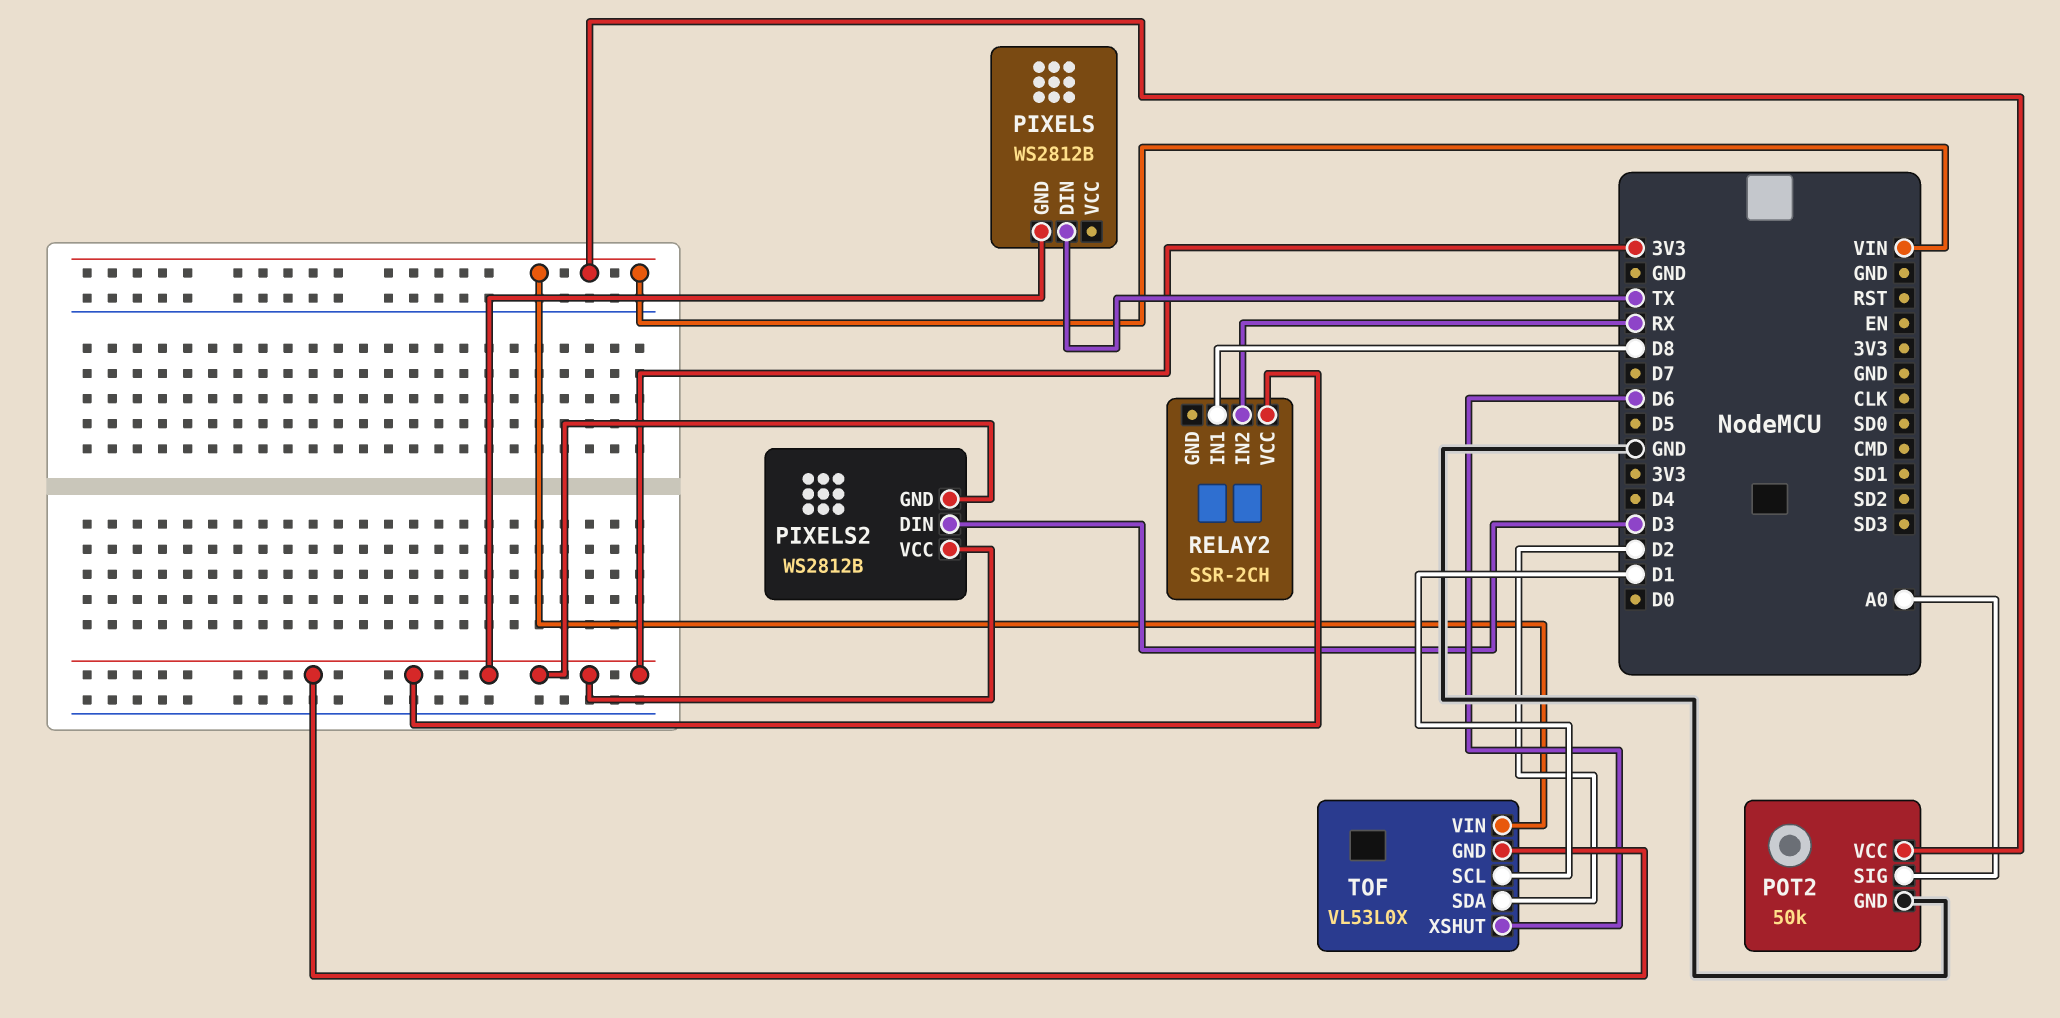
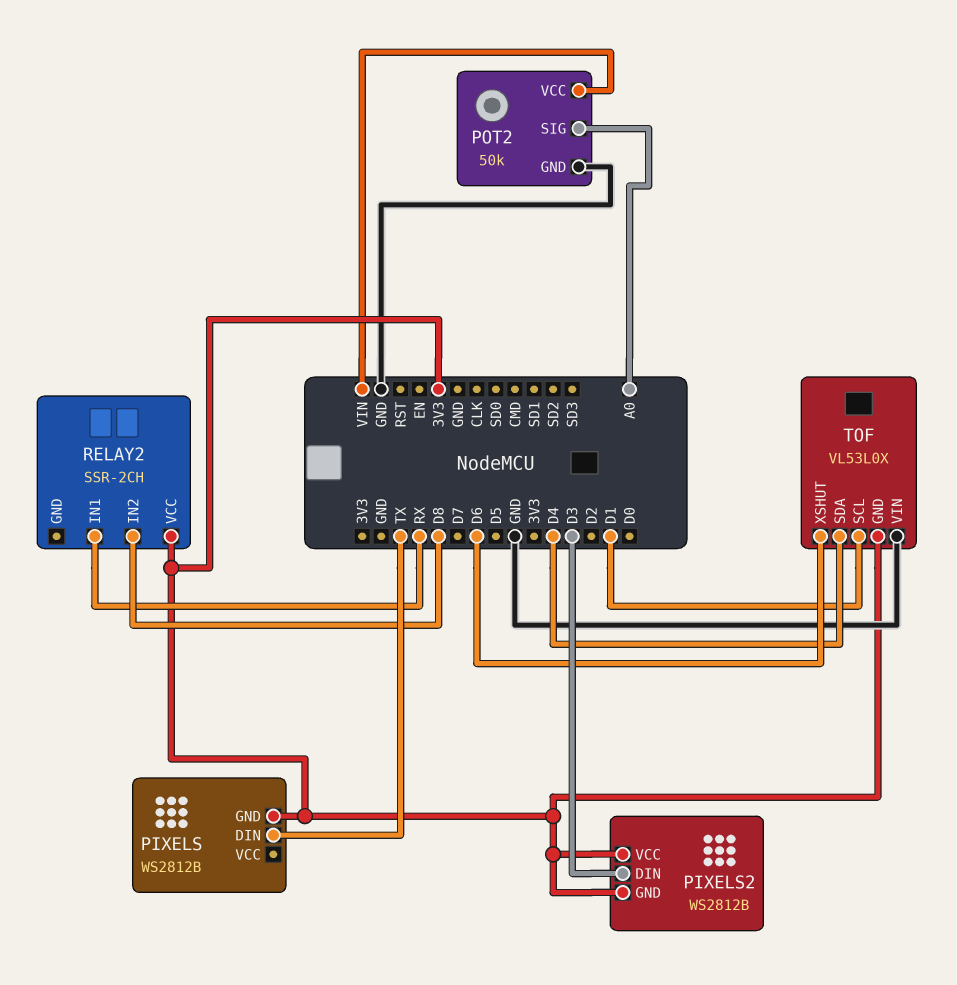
RELAY2 pin IN1: D8 -> RX
RELAY2 pin IN2: RX -> D8
TOF pin SDA: D2 -> D4
TOF pin VIN: VIN -> GND

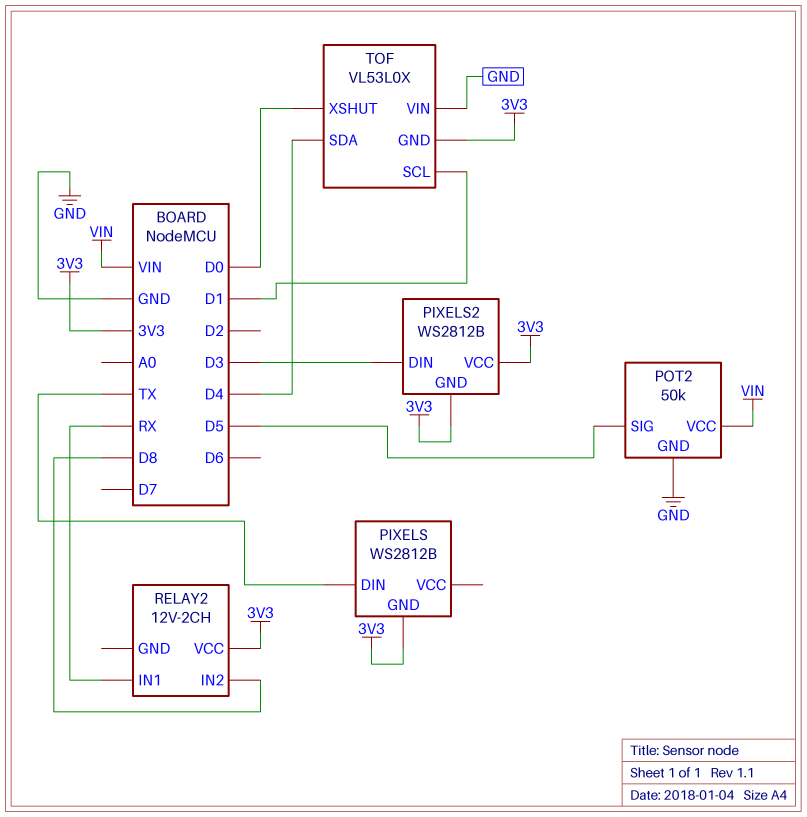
POT2 pin SIG: A0 -> D5
RELAY2: SSR-2CH -> 12V-2CH
TOF pin XSHUT: D6 -> D0

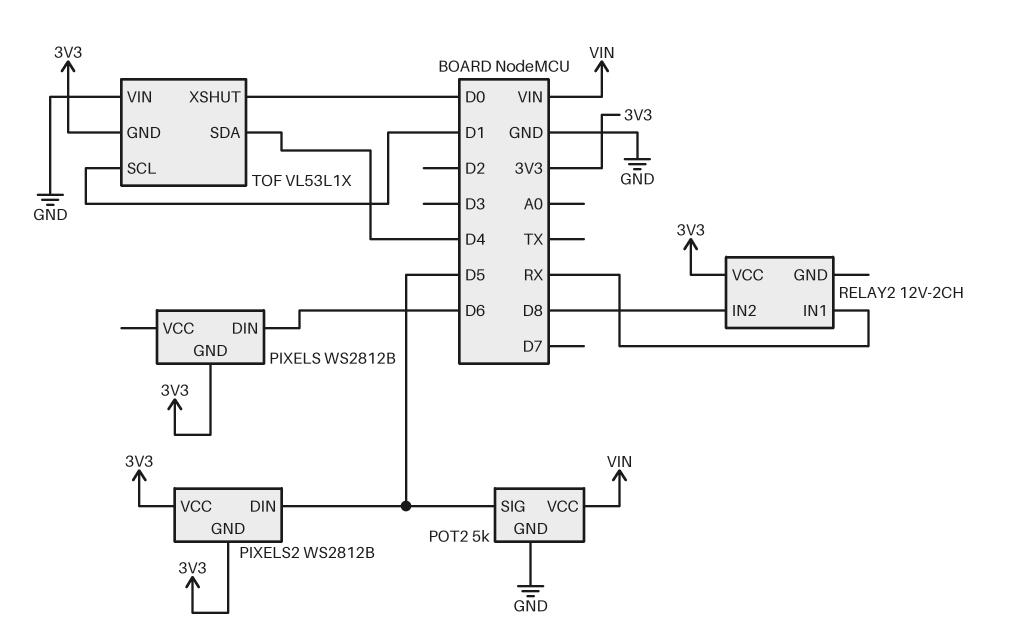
PIXELS pin DIN: TX -> D6
PIXELS2 pin DIN: D3 -> D5
POT2: 50k -> 5k
TOF: VL53L0X -> VL53L1X

